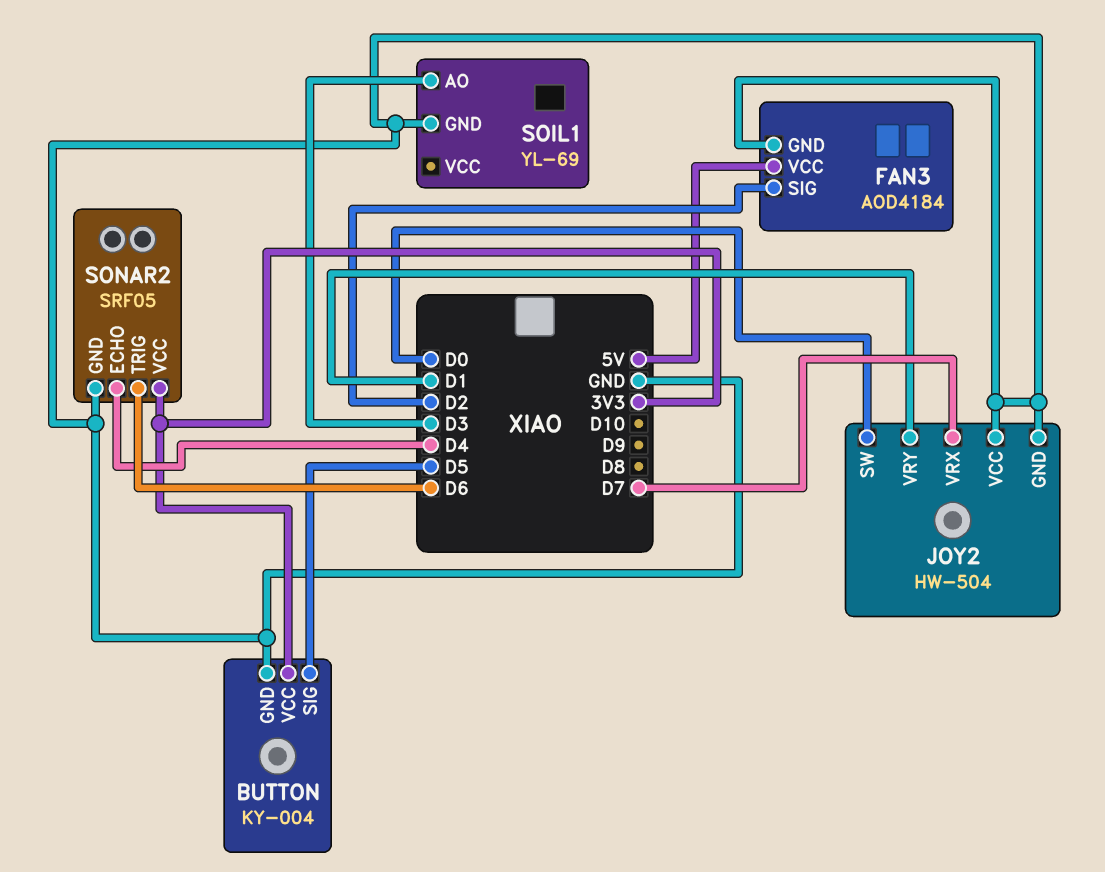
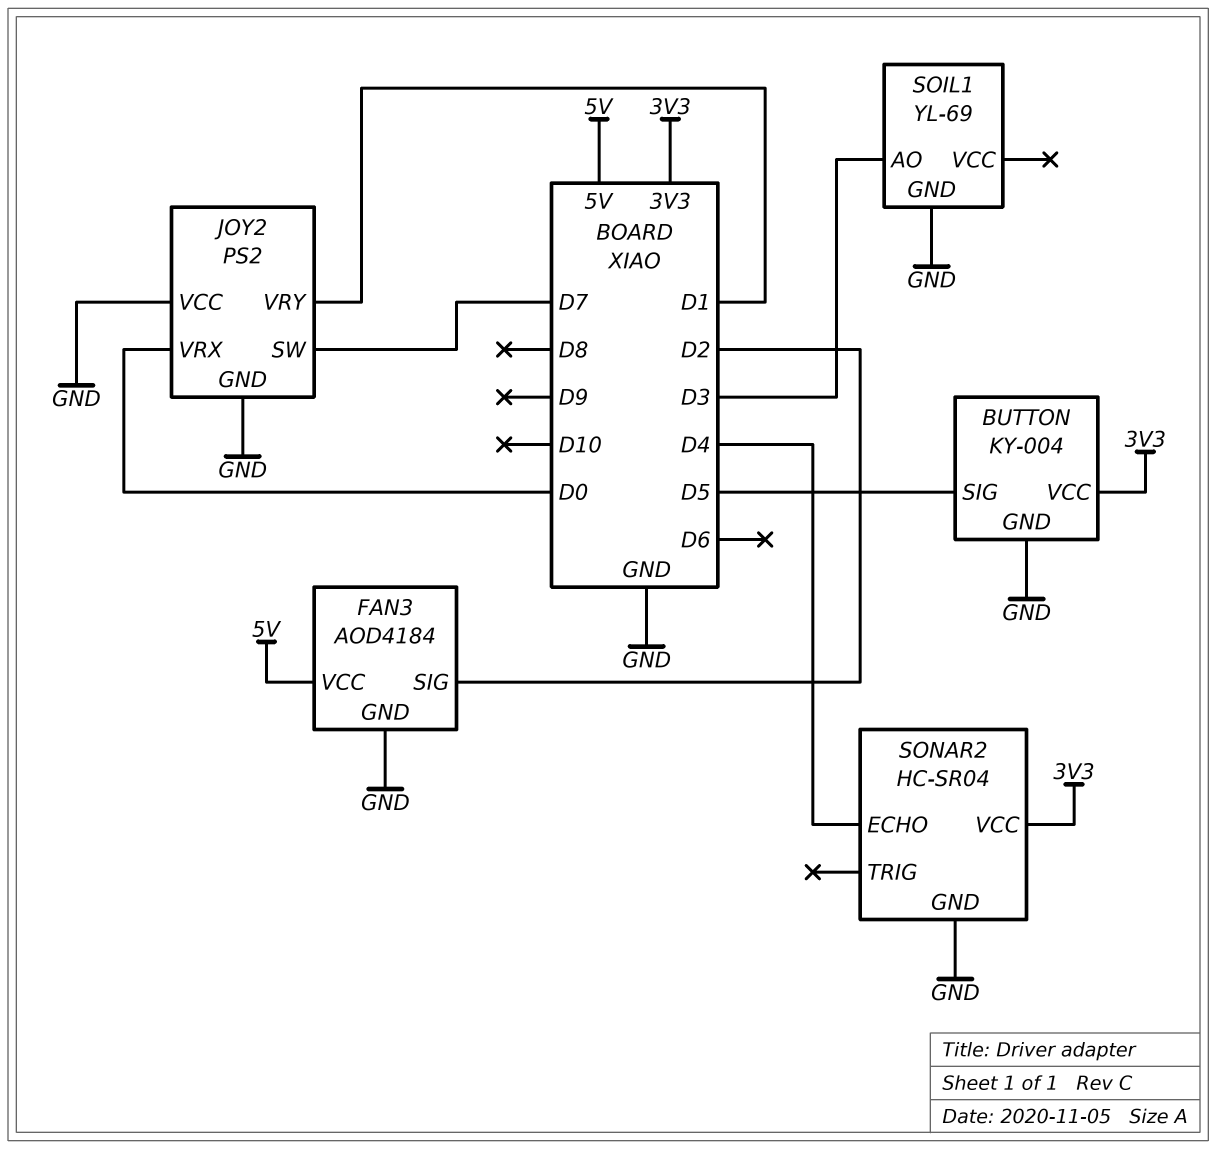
JOY2: HW-504 -> PS2
JOY2 pin SW: D0 -> D7
JOY2 pin VRX: D7 -> D0
SONAR2: SRF05 -> HC-SR04
SONAR2 pin TRIG: D6 -> none

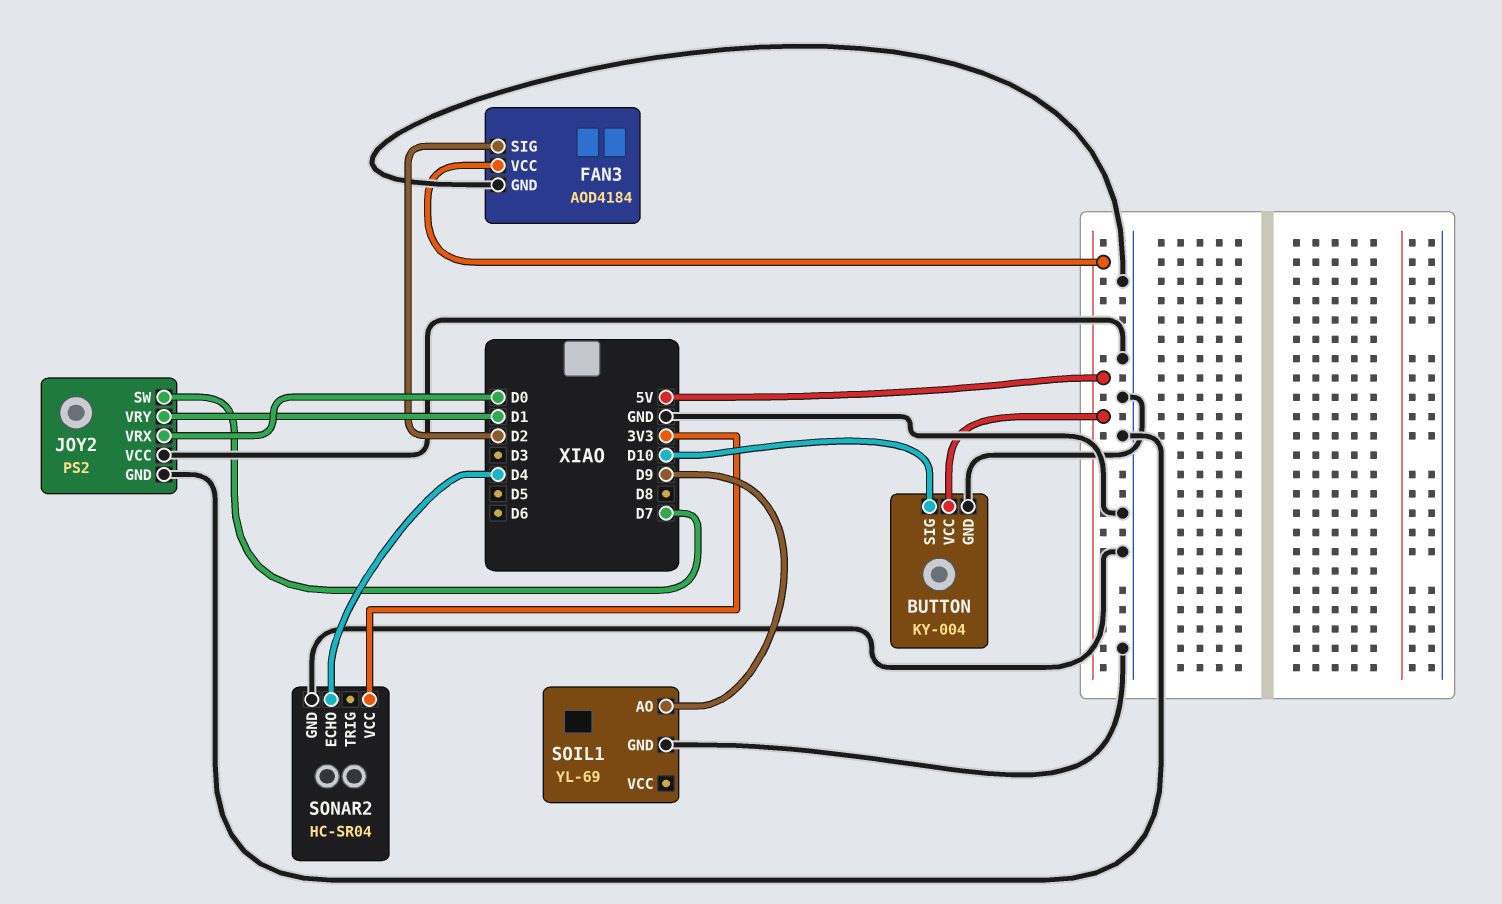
BUTTON pin SIG: D5 -> D10
BUTTON pin VCC: 3V3 -> 5V
SOIL1 pin AO: D3 -> D9

